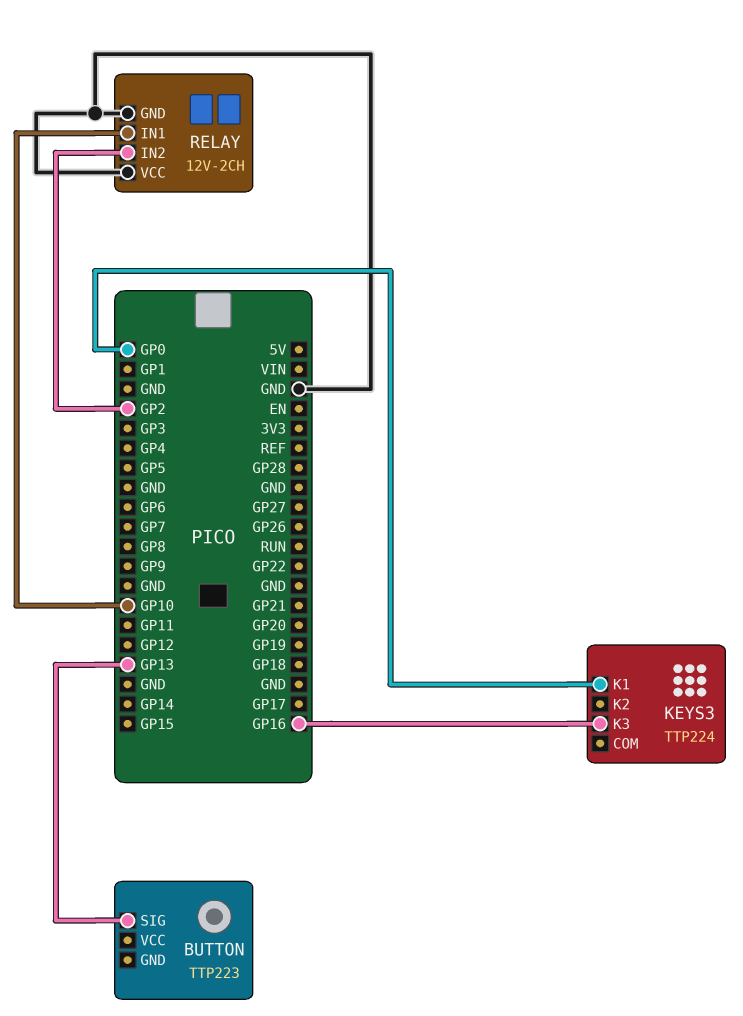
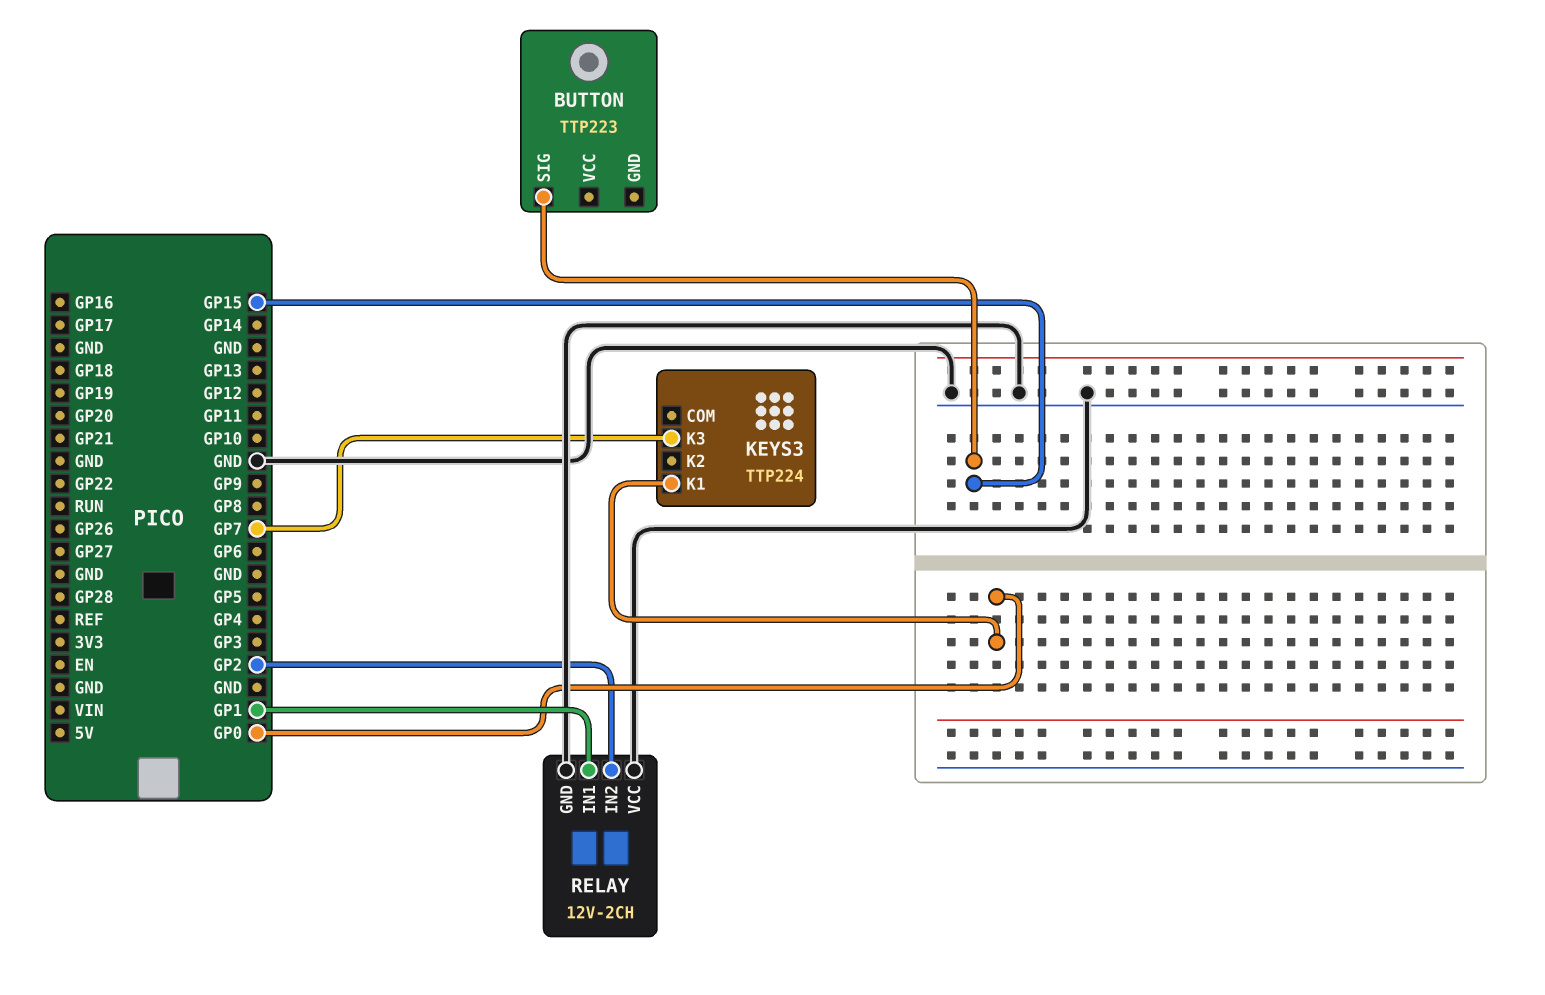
BUTTON pin SIG: GP13 -> GP15
KEYS3 pin K3: GP16 -> GP7
RELAY pin IN1: GP10 -> GP1

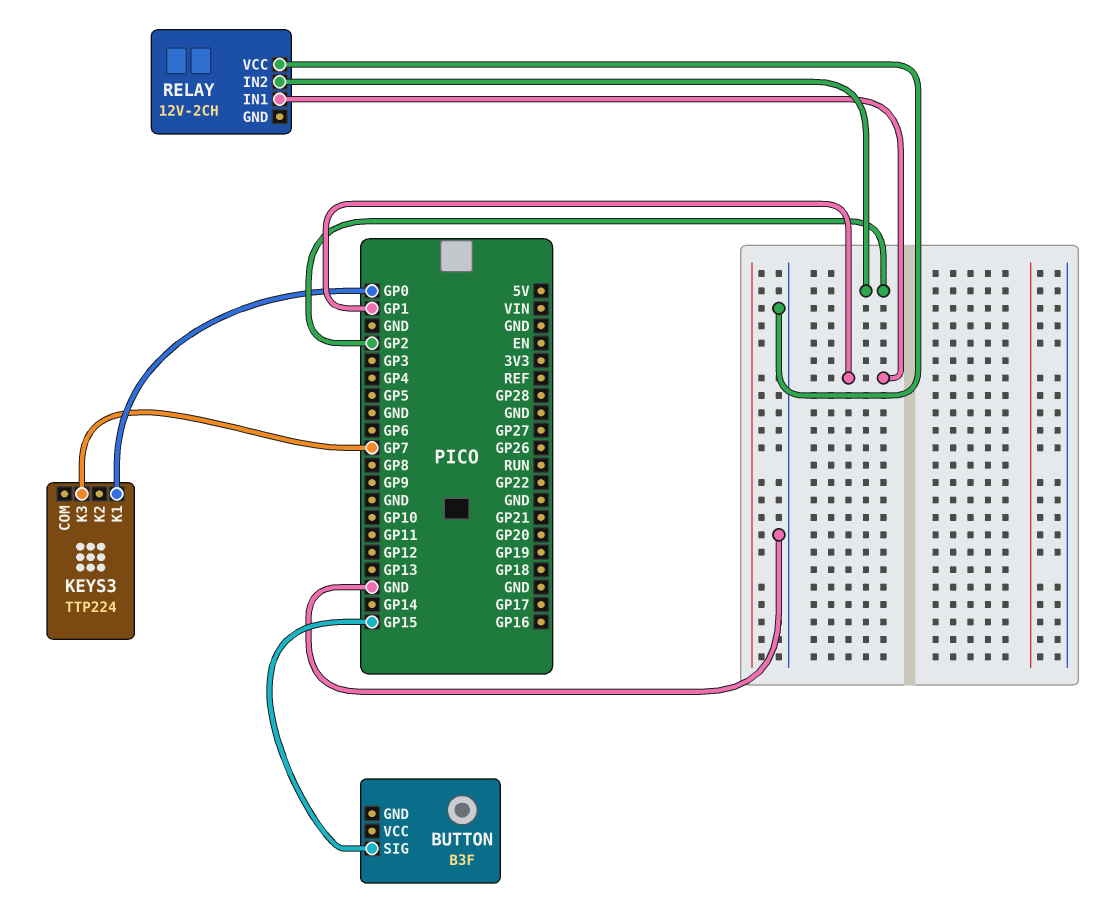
BUTTON: TTP223 -> B3F
RELAY pin GND: GND -> none

